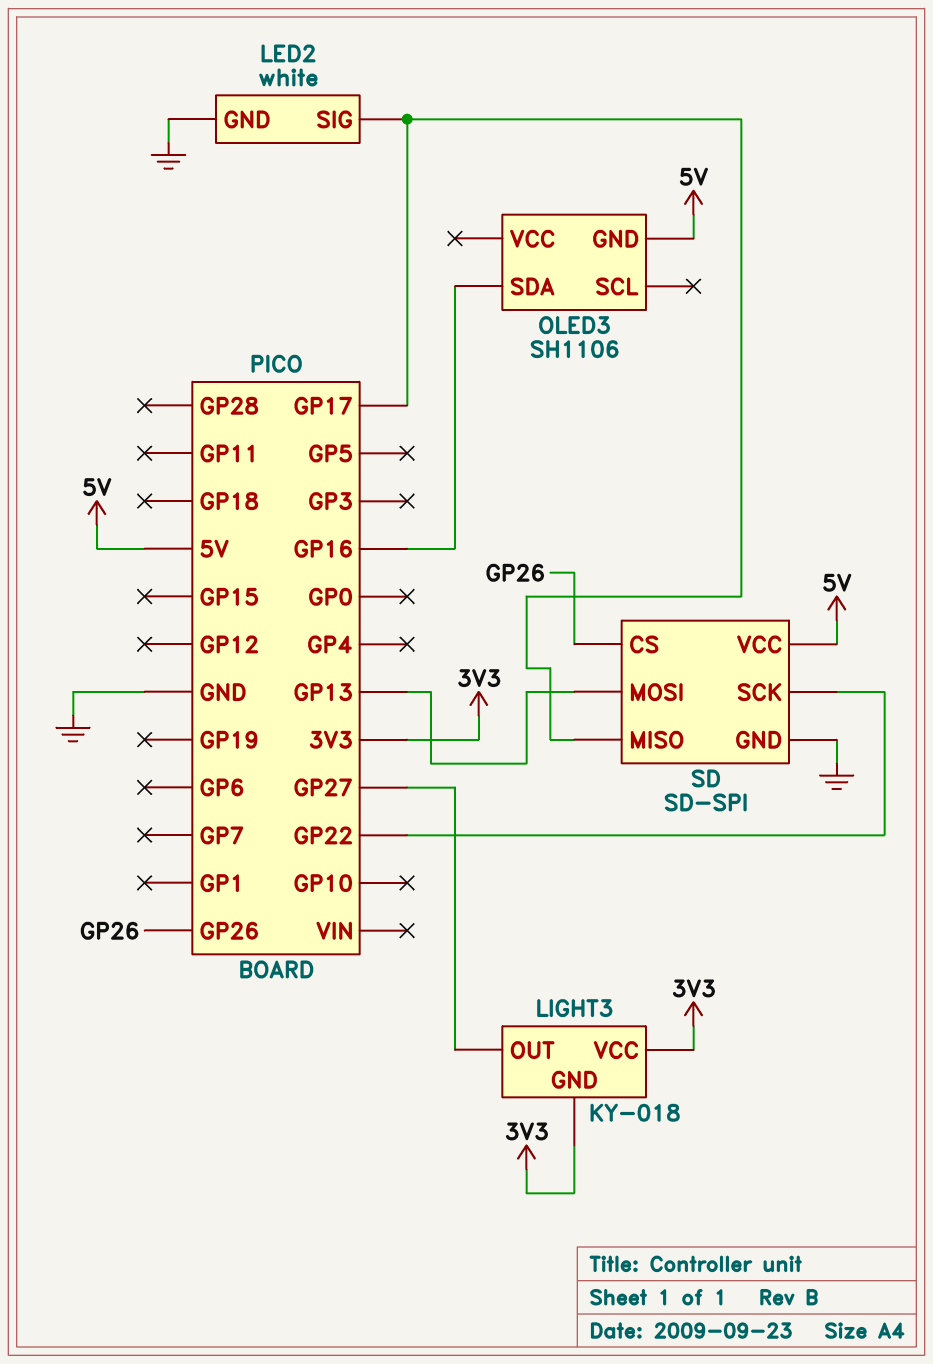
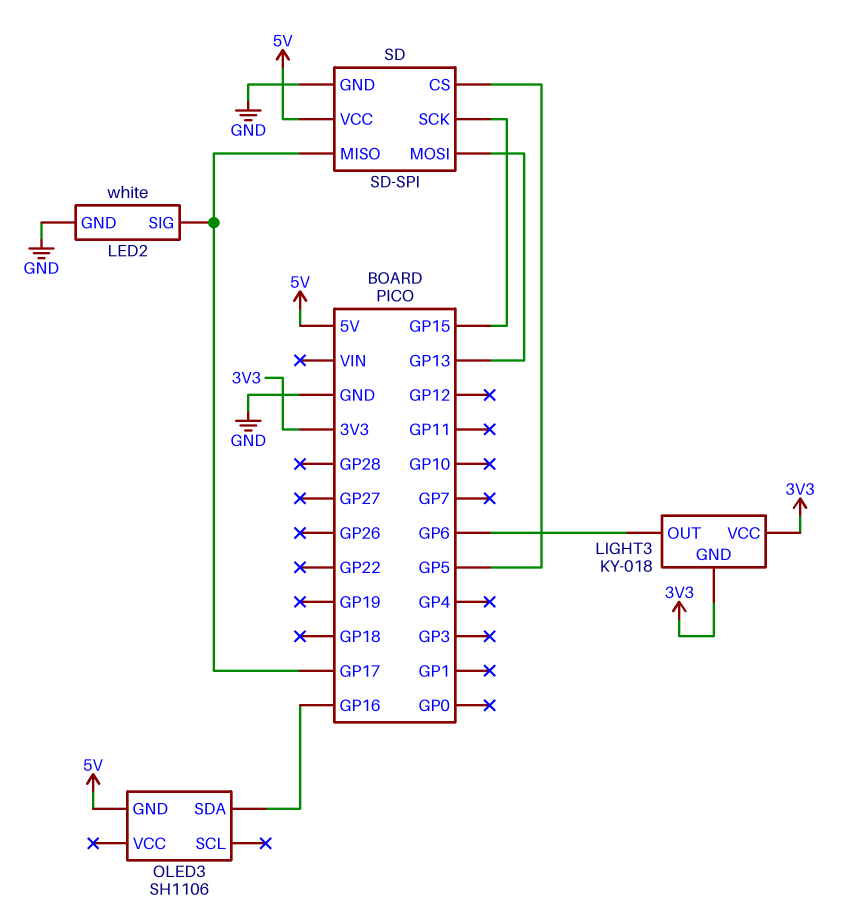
LIGHT3 pin OUT: GP27 -> GP6
SD pin CS: GP26 -> GP5
SD pin SCK: GP22 -> GP15

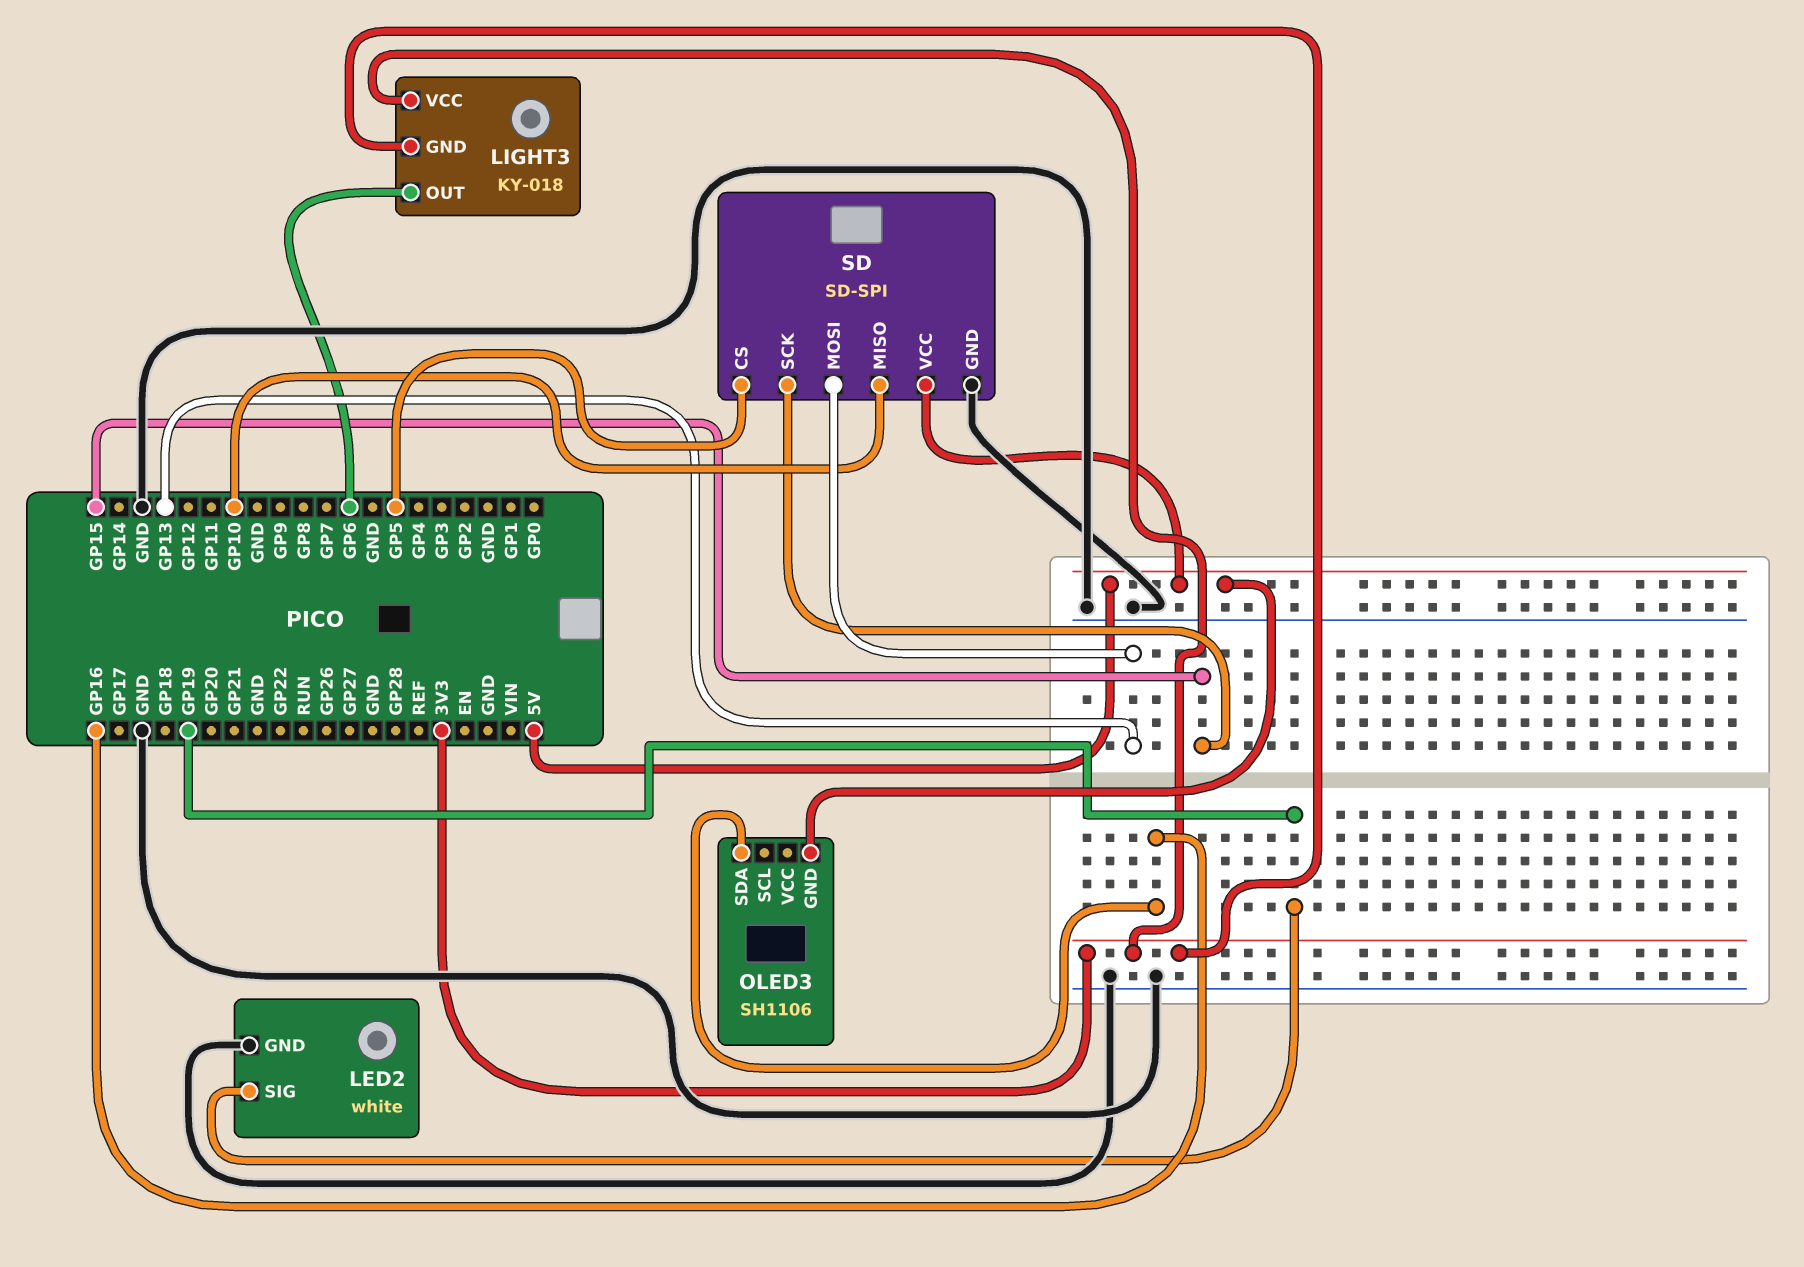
LED2 pin SIG: GP17 -> GP19
SD pin MISO: GP17 -> GP10

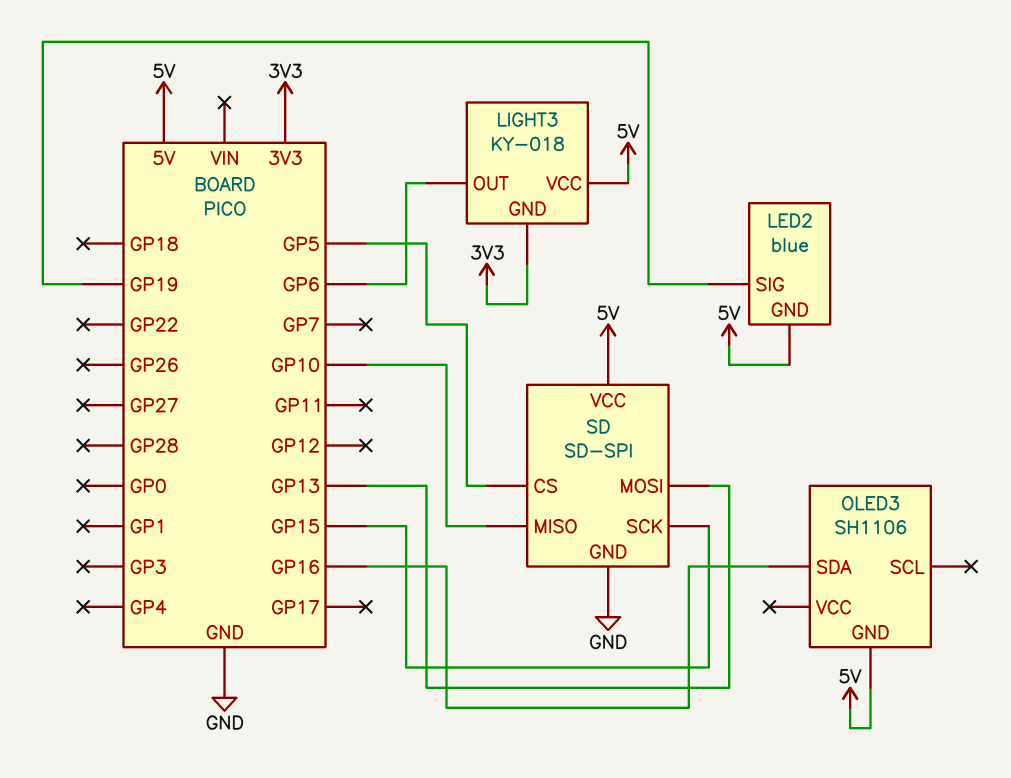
LED2: white -> blue
LED2 pin GND: GND -> 5V
LIGHT3 pin VCC: 3V3 -> 5V

